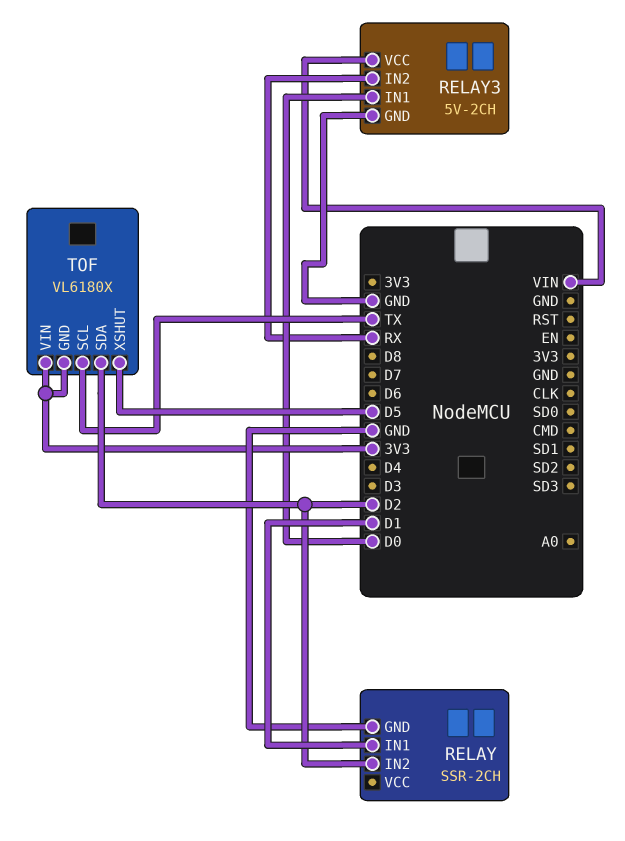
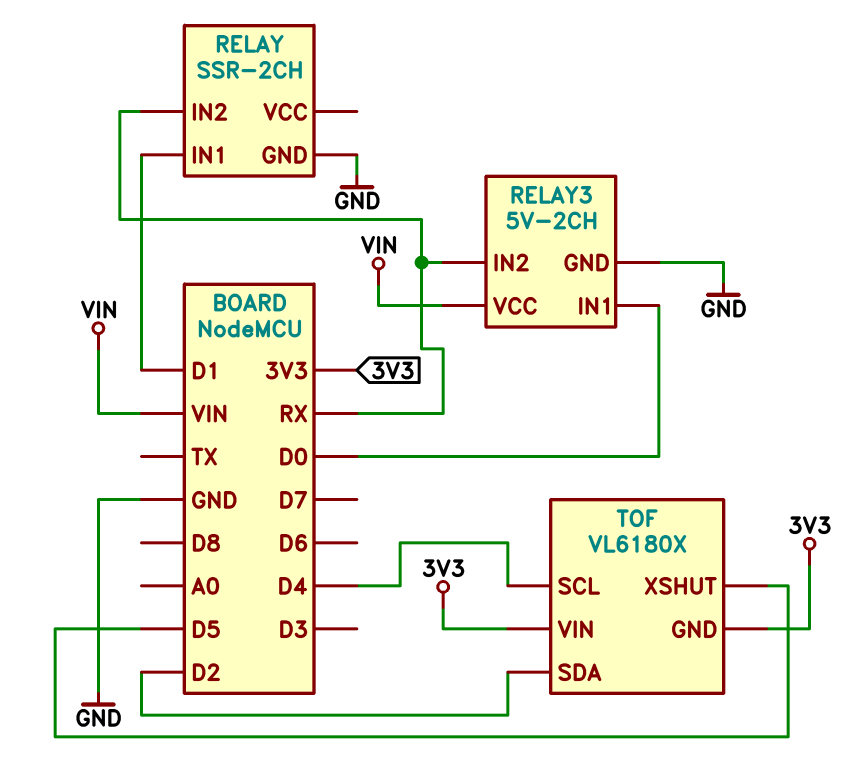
RELAY pin IN2: D2 -> RX
TOF pin SCL: TX -> D4

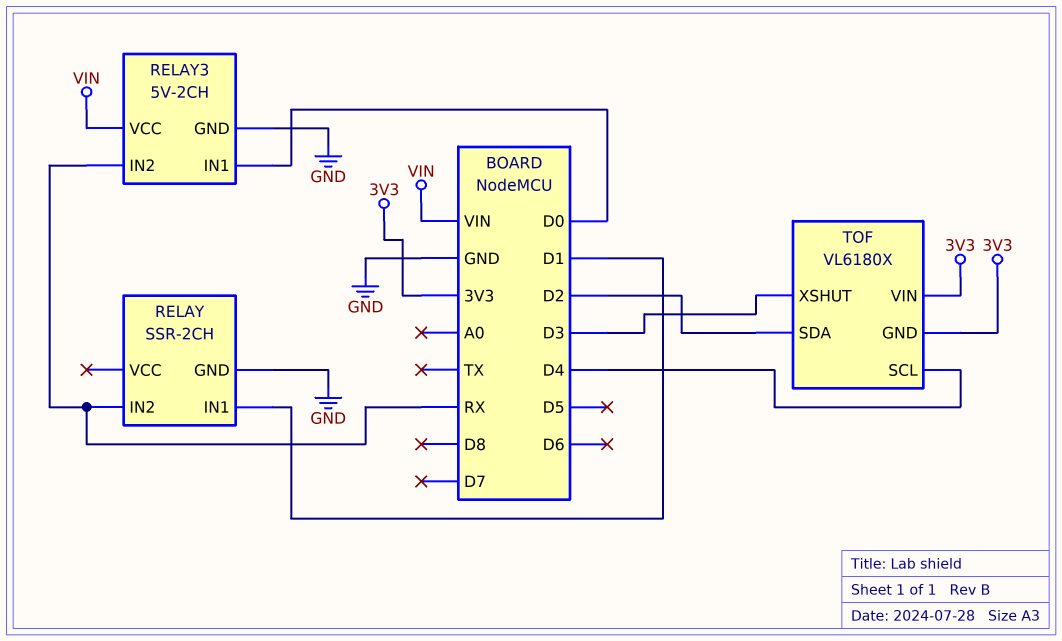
TOF pin XSHUT: D5 -> D3

